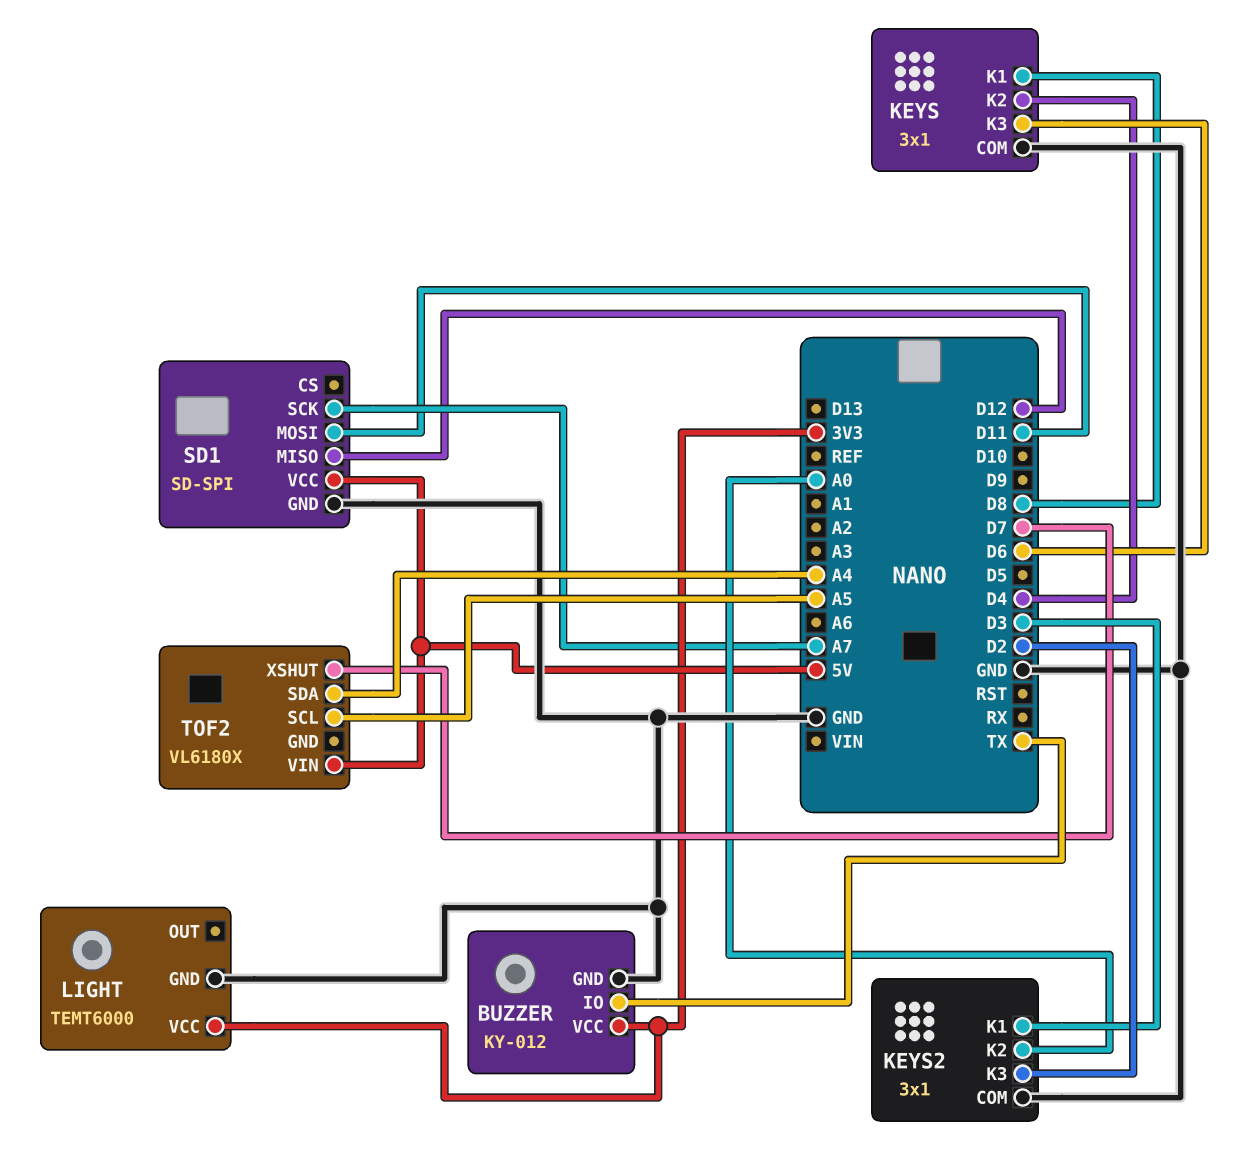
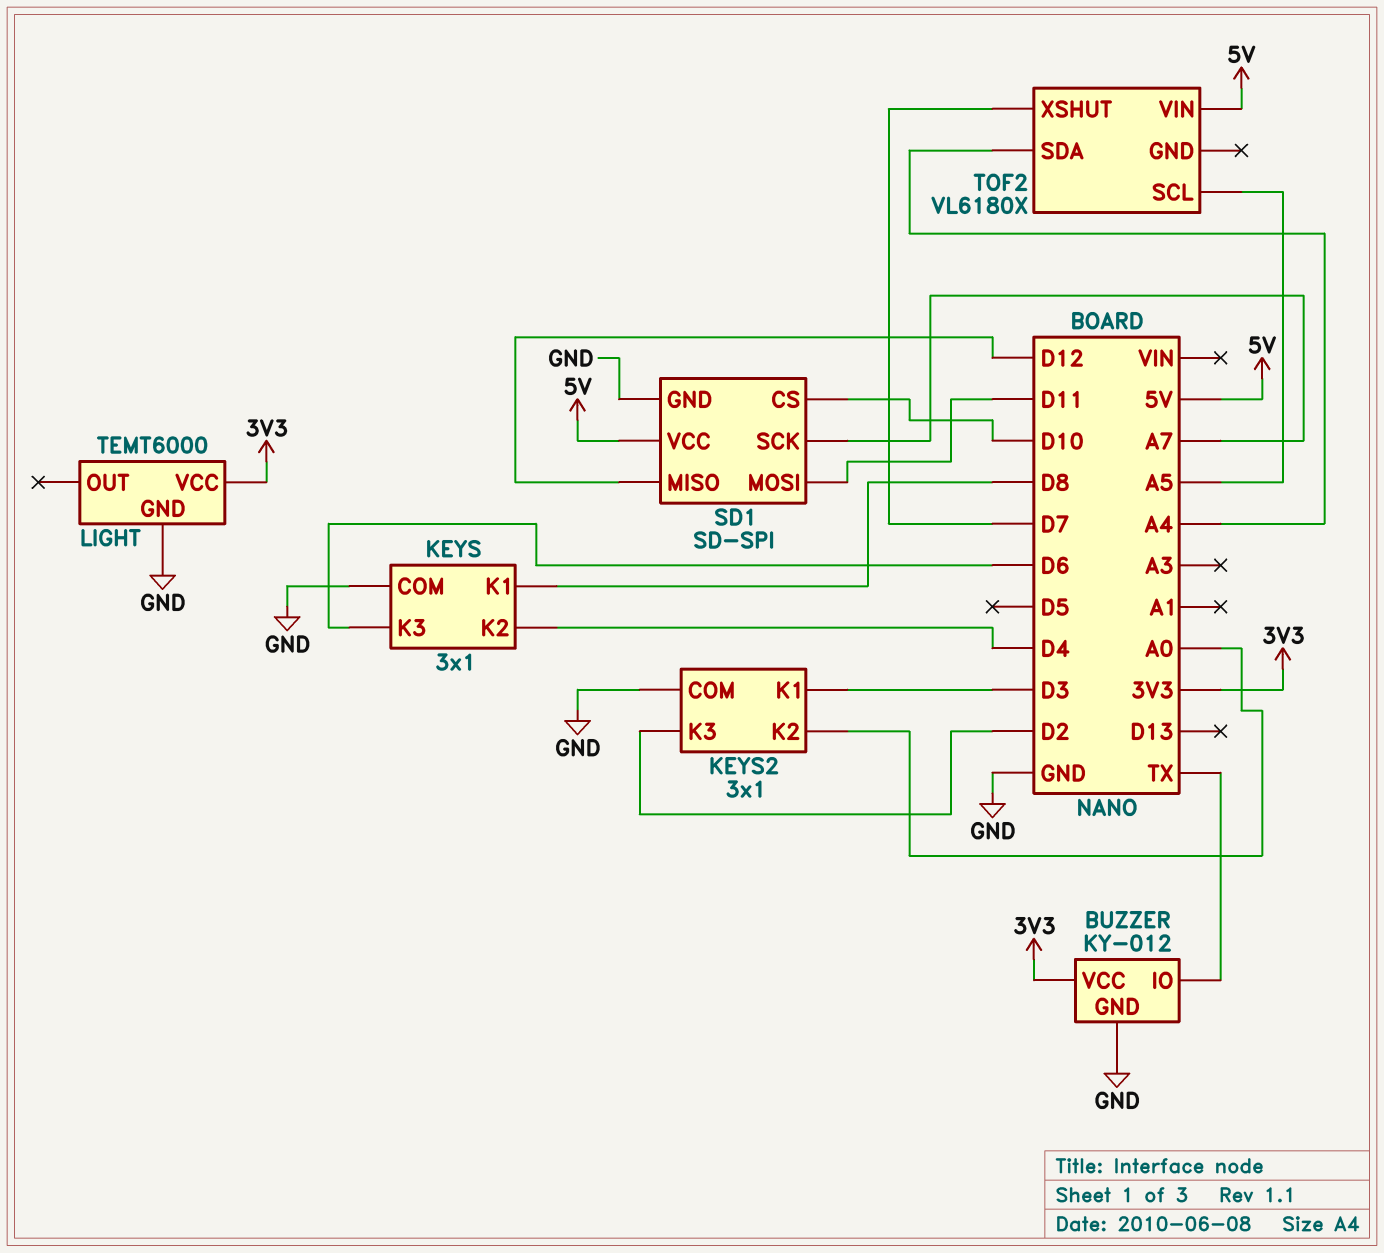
SD1 pin CS: none -> D10

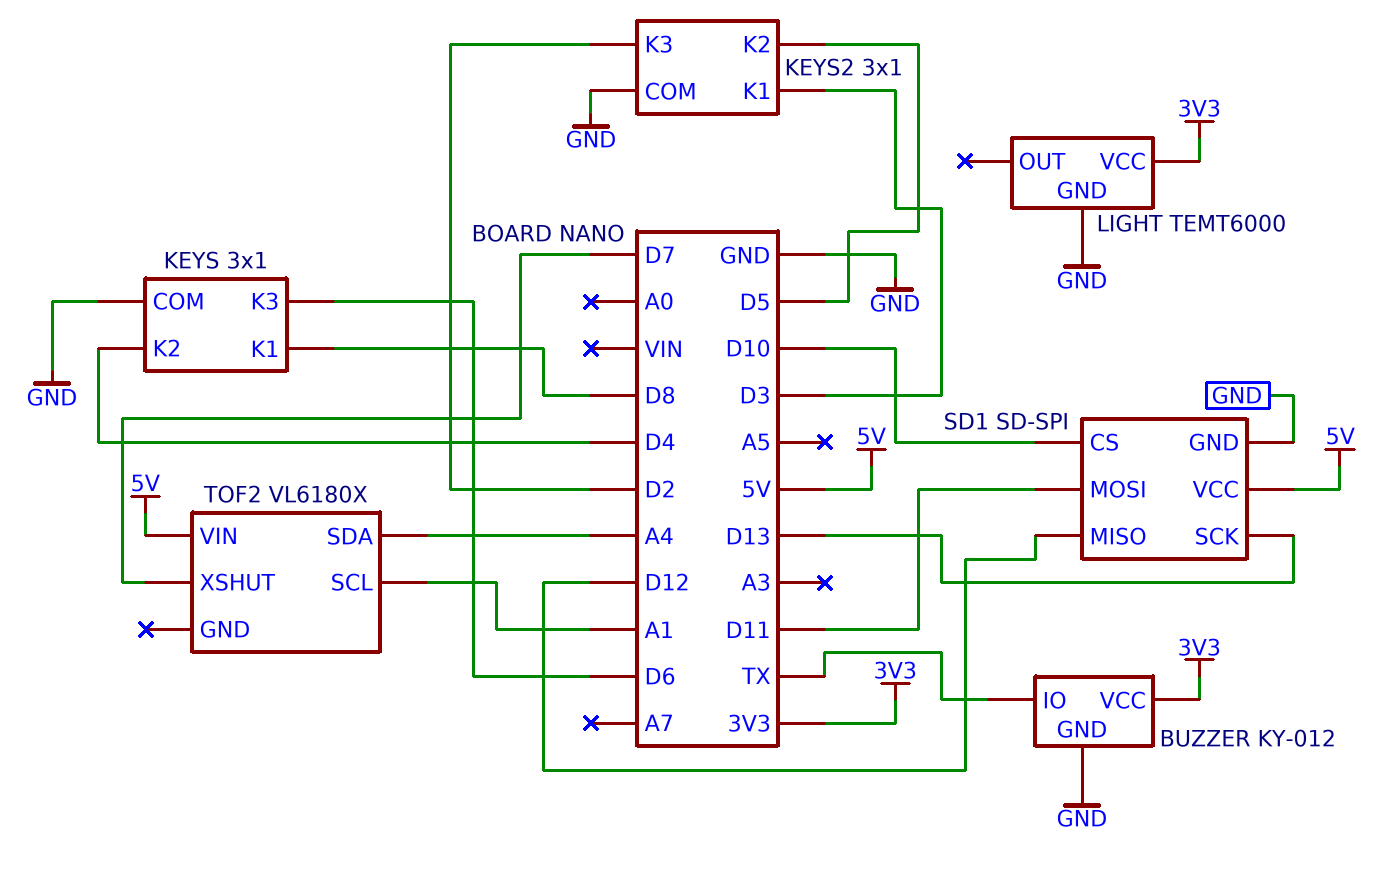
KEYS2 pin K2: A0 -> D5
SD1 pin SCK: A7 -> D13
TOF2 pin SCL: A5 -> A1

